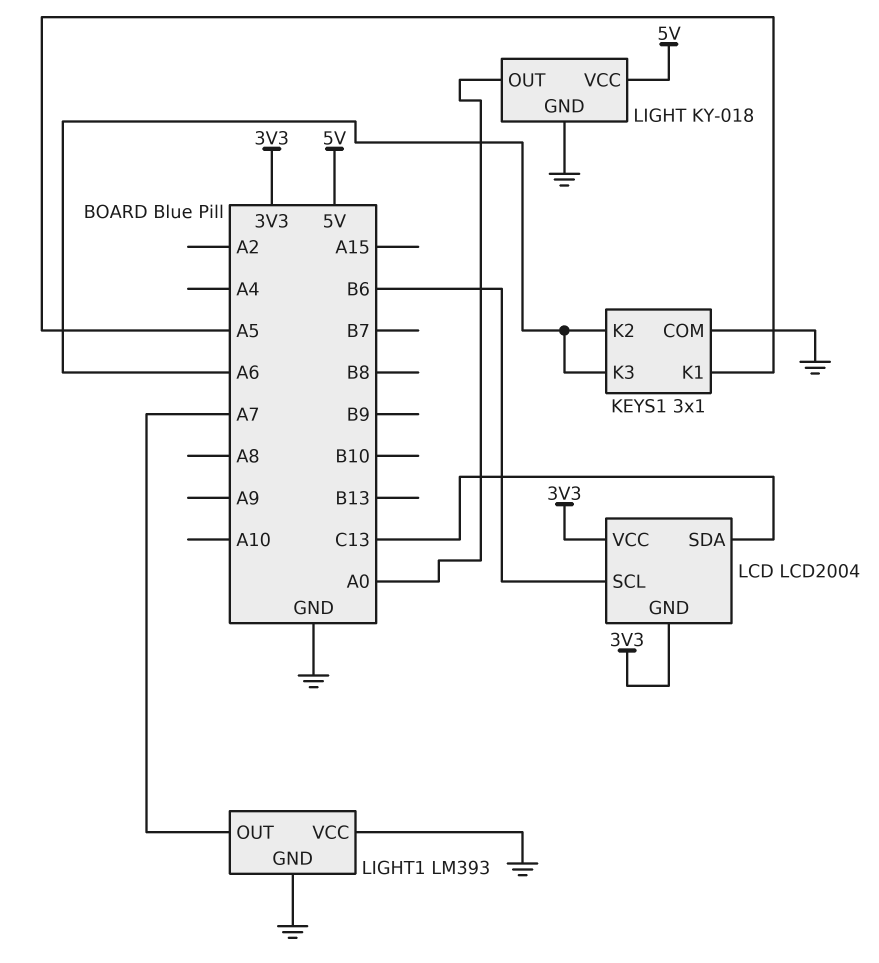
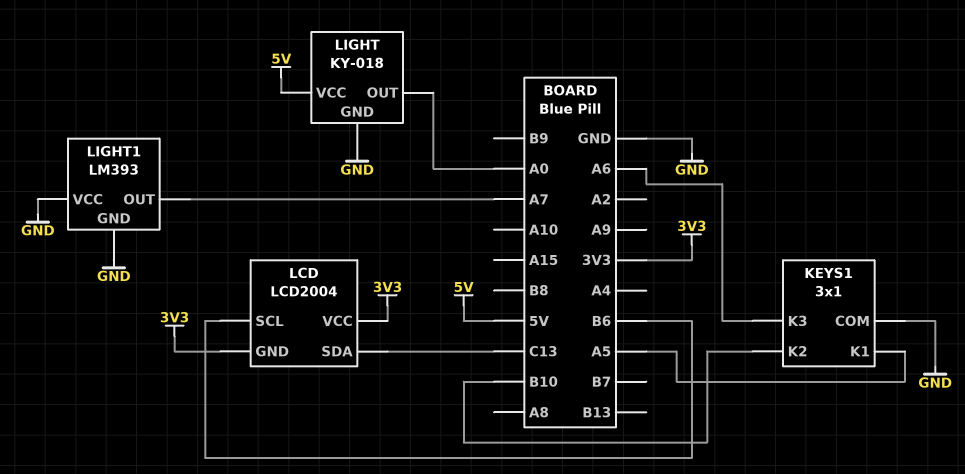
KEYS1 pin K2: A6 -> B10

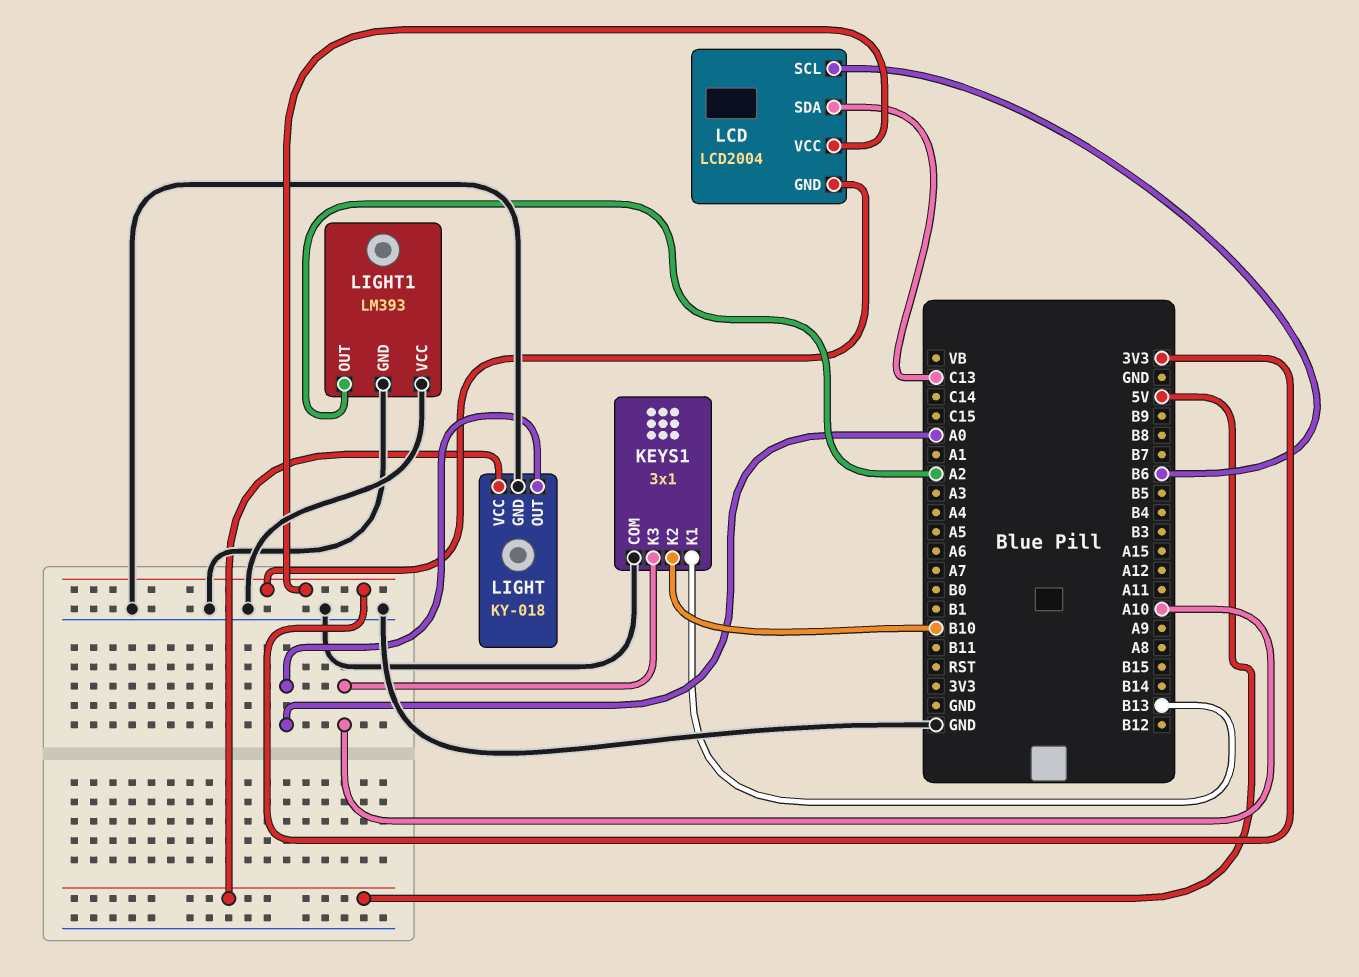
KEYS1 pin K1: A5 -> B13
KEYS1 pin K3: A6 -> A10
LIGHT1 pin OUT: A7 -> A2

